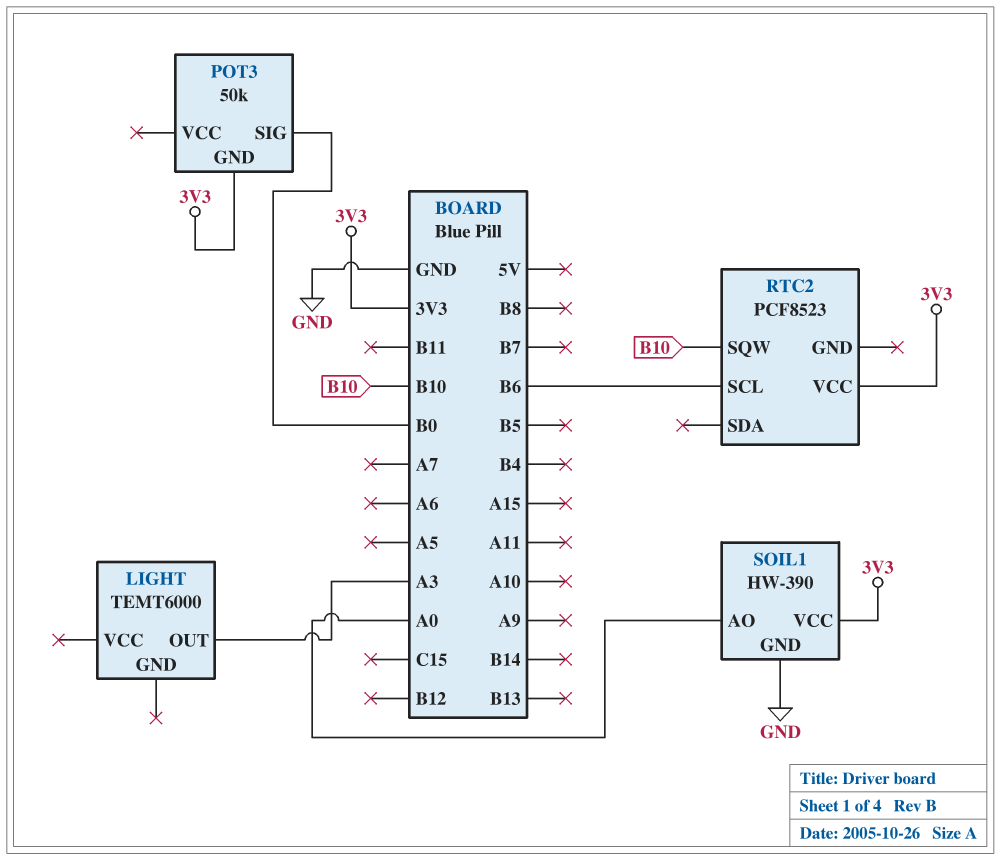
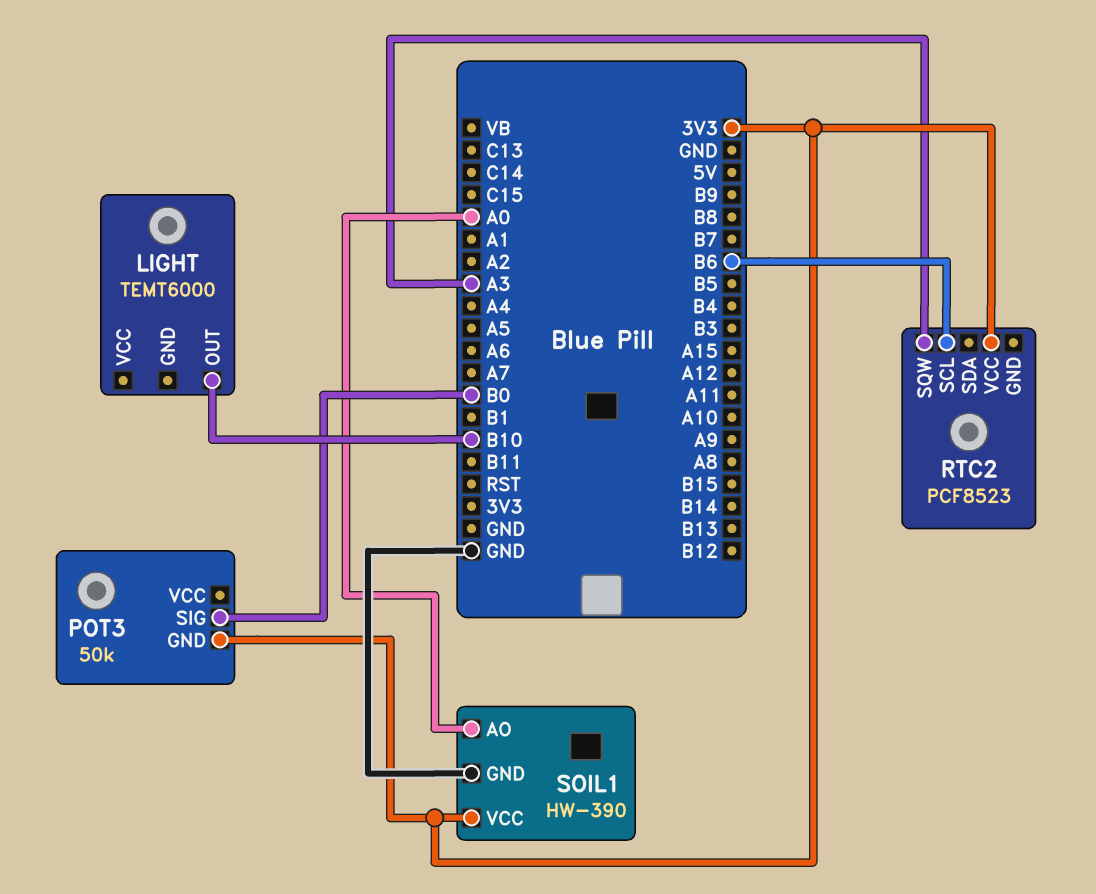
LIGHT pin OUT: A3 -> B10
RTC2 pin SQW: B10 -> A3

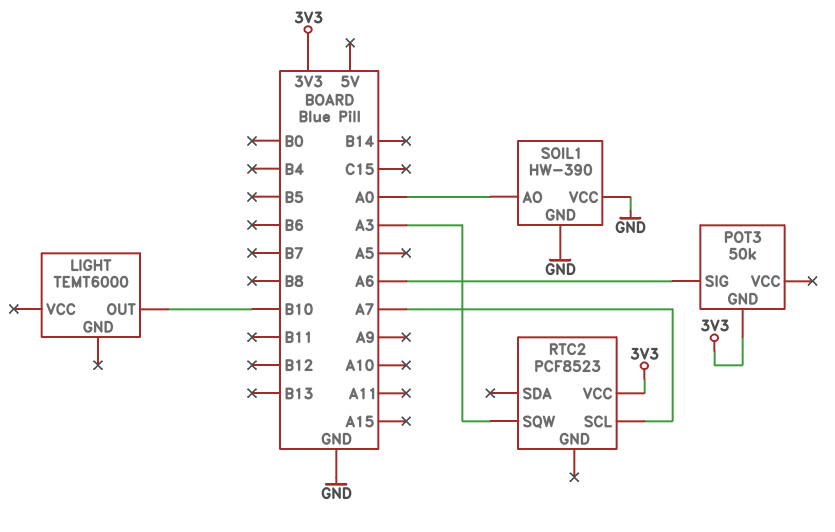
POT3 pin SIG: B0 -> A6
RTC2 pin SCL: B6 -> A7
SOIL1 pin VCC: 3V3 -> GND

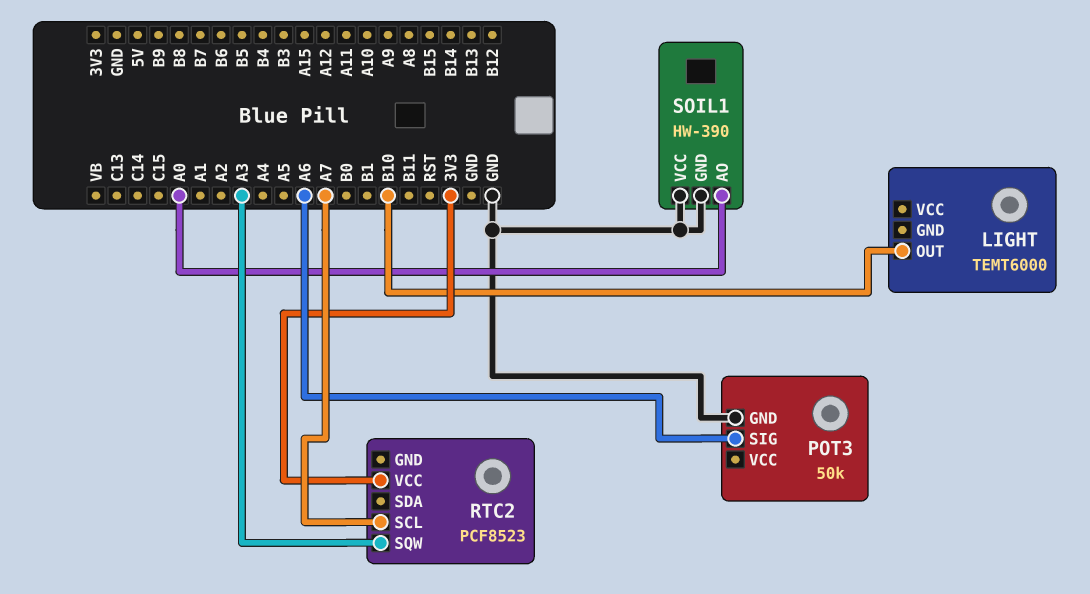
POT3 pin GND: 3V3 -> GND

